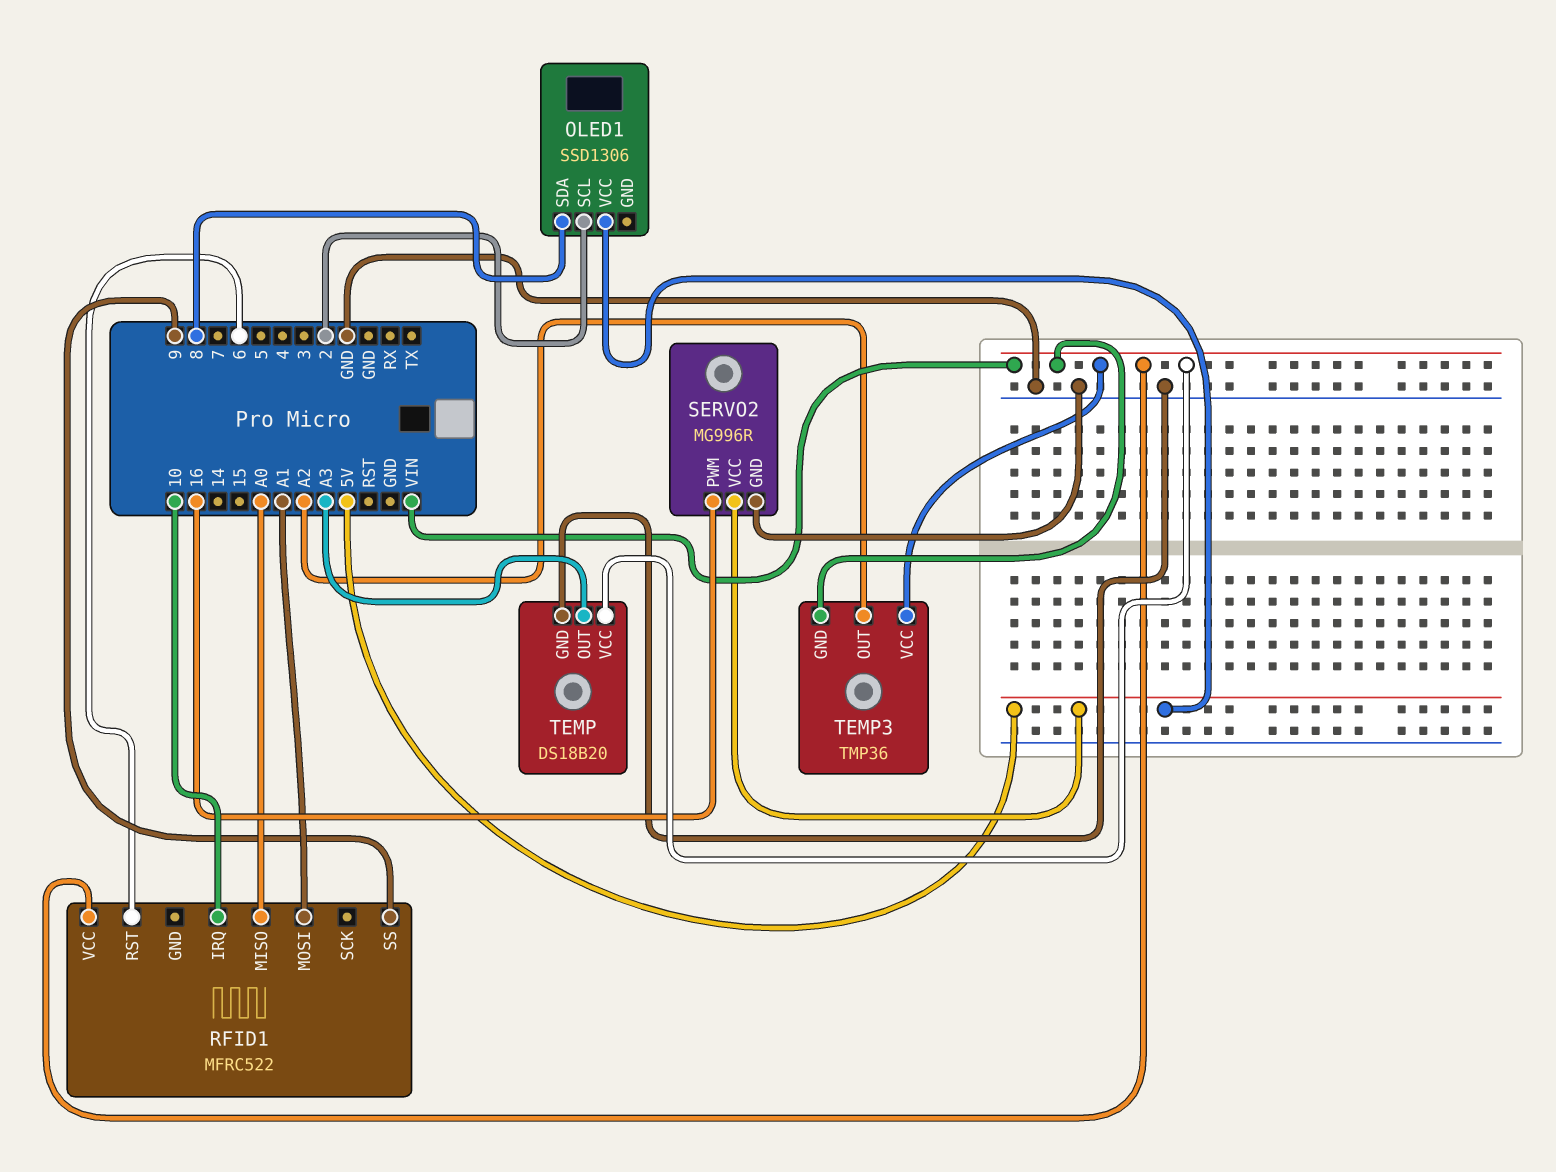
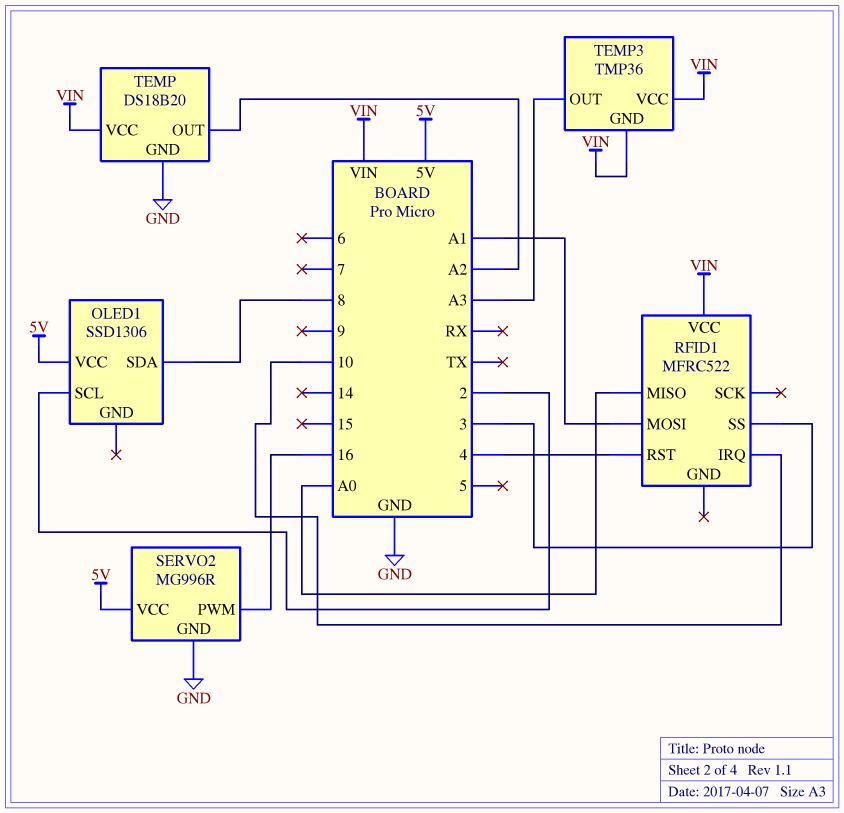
RFID1 pin RST: 6 -> 4
RFID1 pin SS: 9 -> 3
TEMP pin OUT: A3 -> A2
TEMP3 pin OUT: A2 -> A3

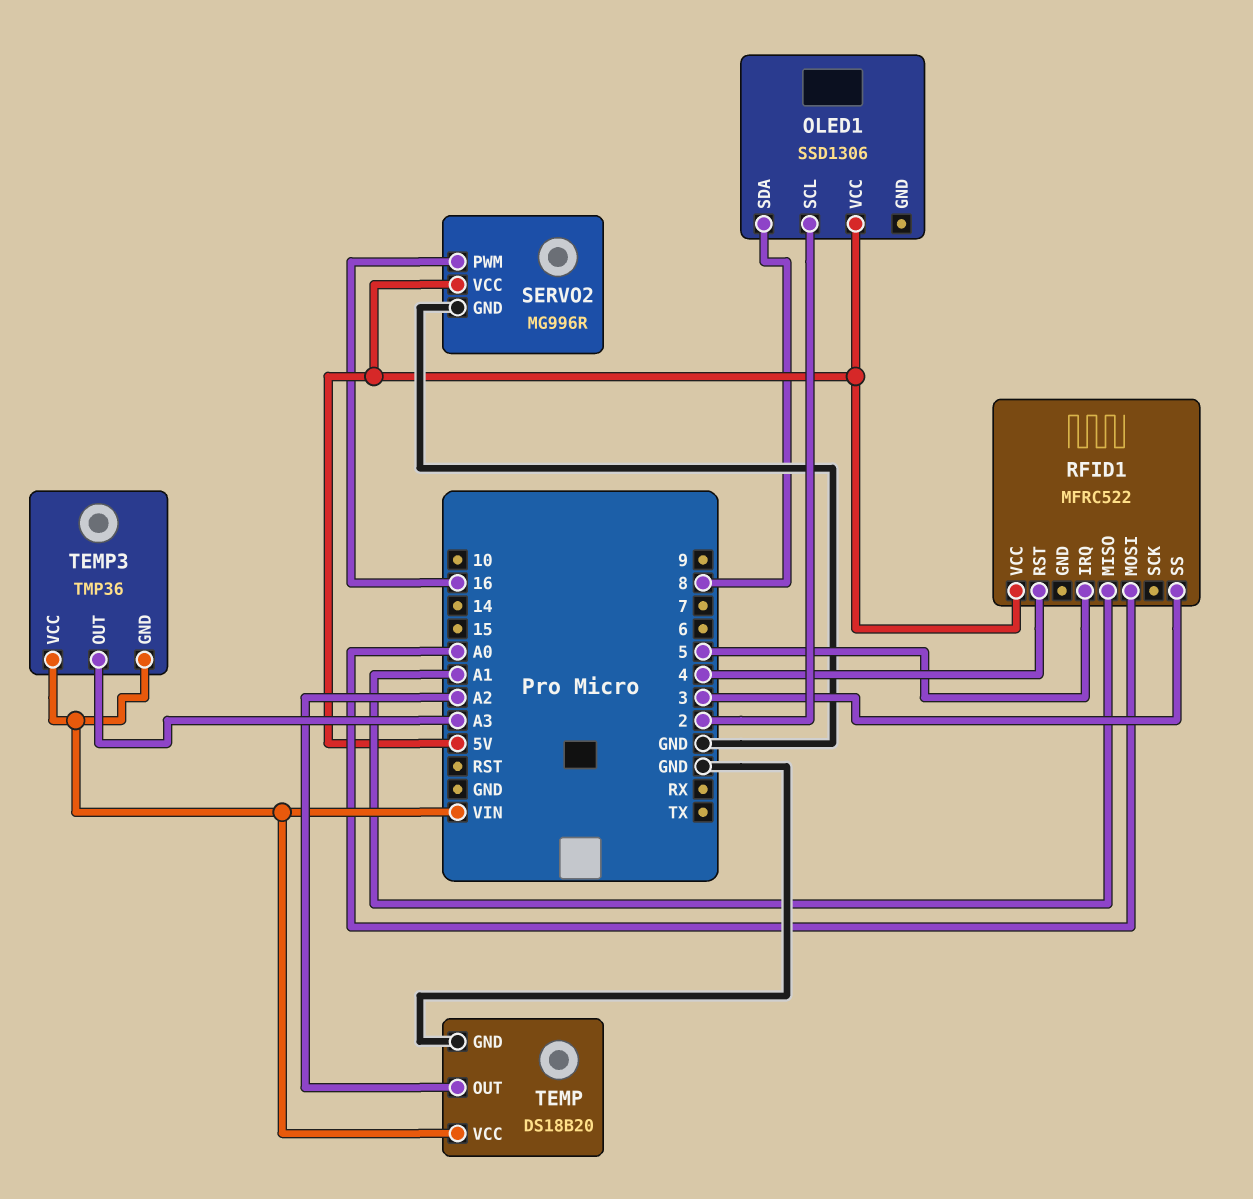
RFID1 pin IRQ: 10 -> 5
RFID1 pin MISO: A0 -> A1
RFID1 pin MOSI: A1 -> A0
RFID1 pin VCC: VIN -> 5V

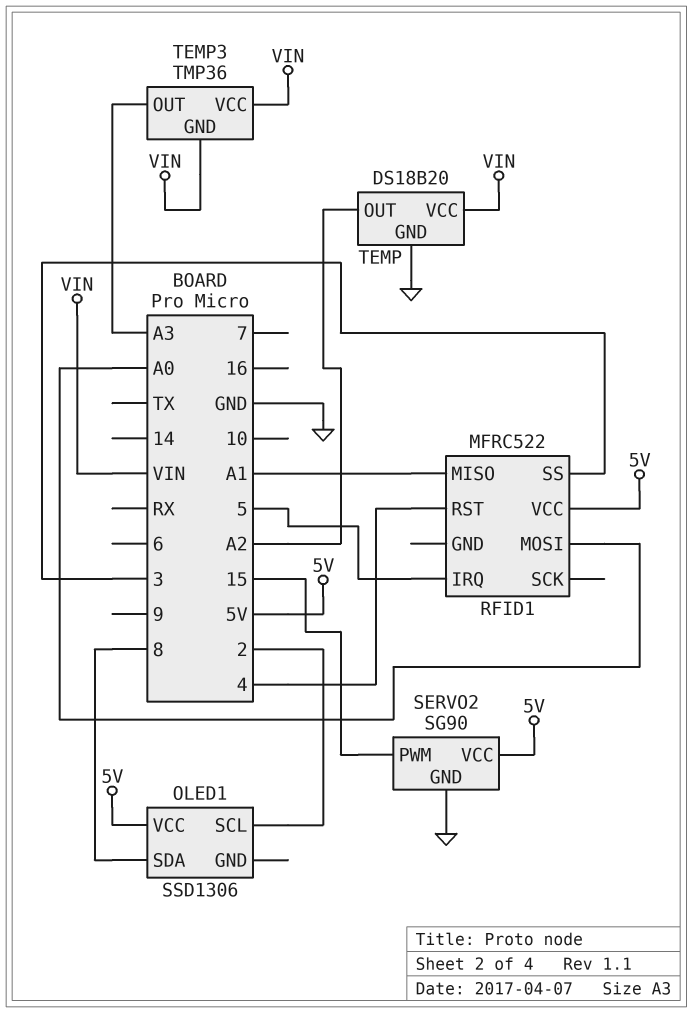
SERVO2: MG996R -> SG90
SERVO2 pin PWM: 16 -> 15

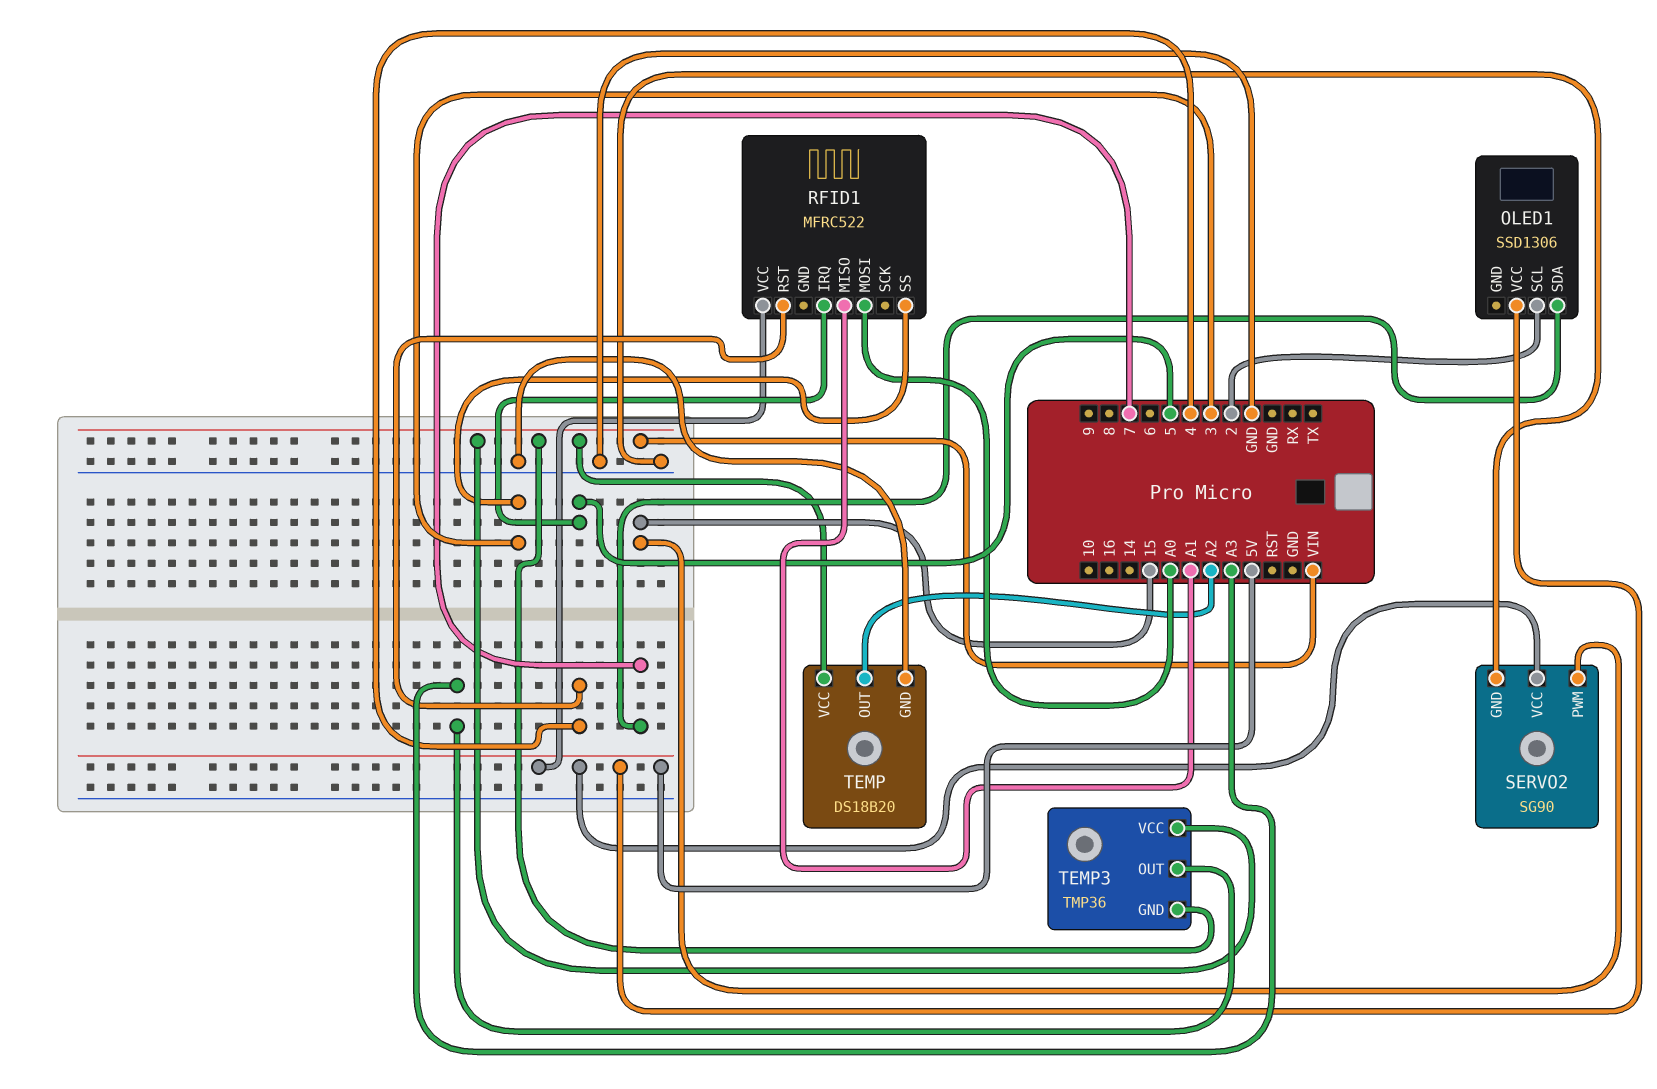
OLED1 pin SDA: 8 -> 7

